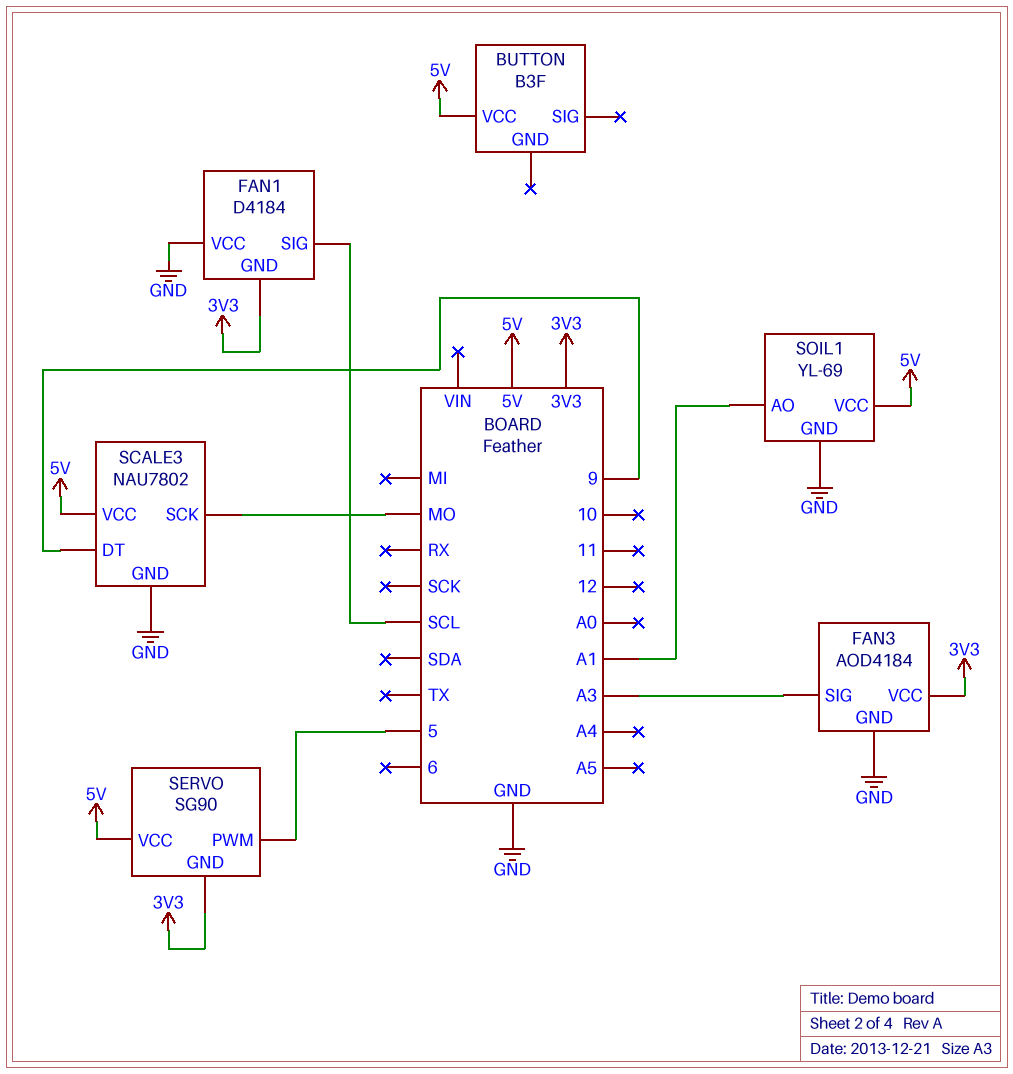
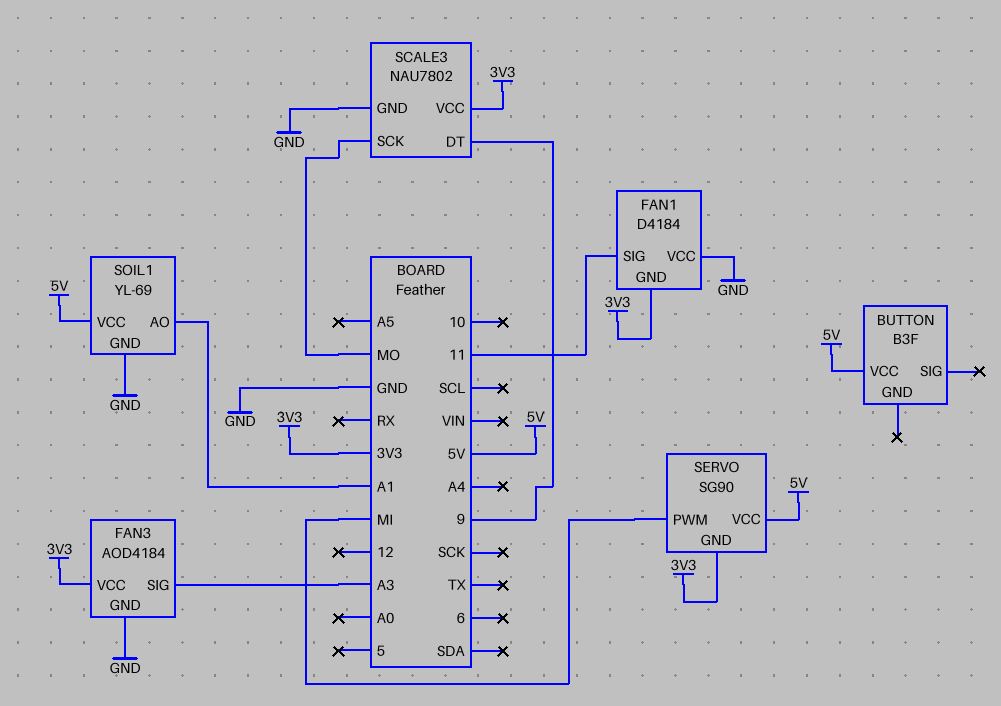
FAN1 pin SIG: SCL -> 11
SCALE3 pin VCC: 5V -> 3V3
SERVO pin PWM: 5 -> MI

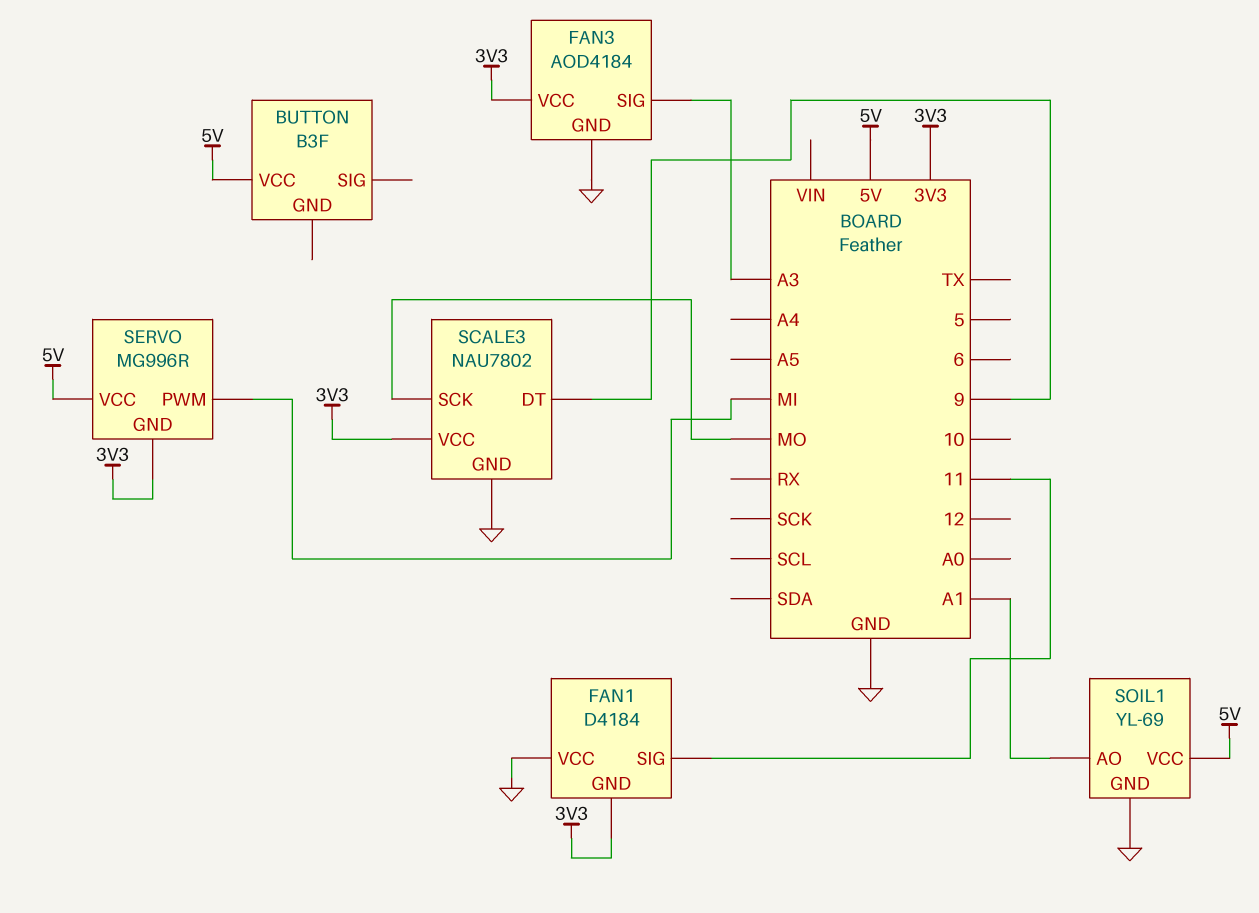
SERVO: SG90 -> MG996R

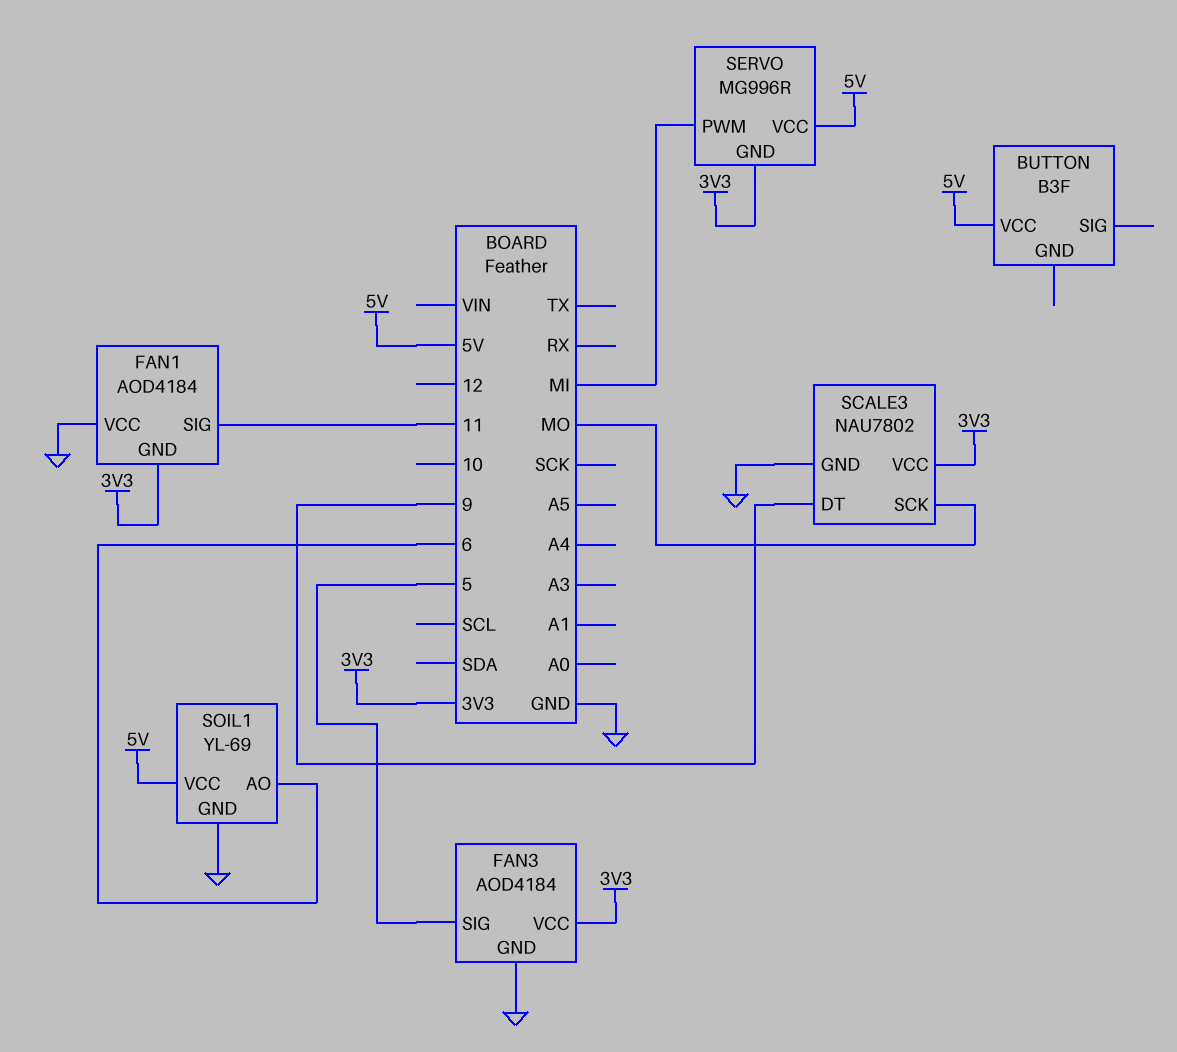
FAN1: D4184 -> AOD4184
FAN3 pin SIG: A3 -> 5
SOIL1 pin AO: A1 -> 6

